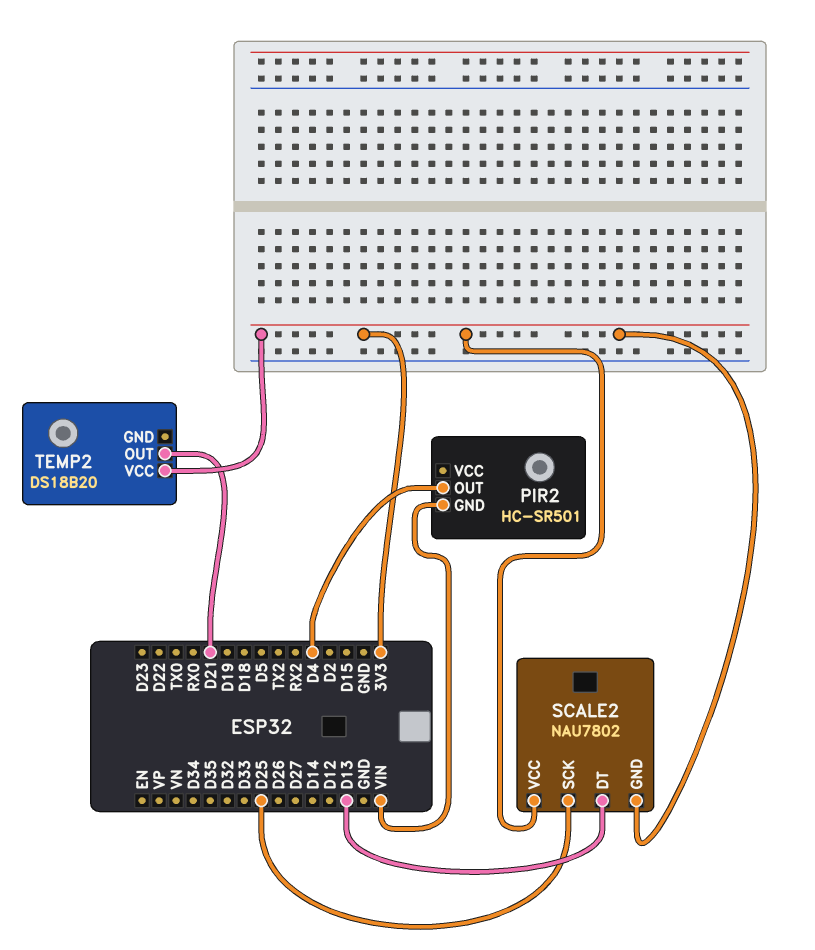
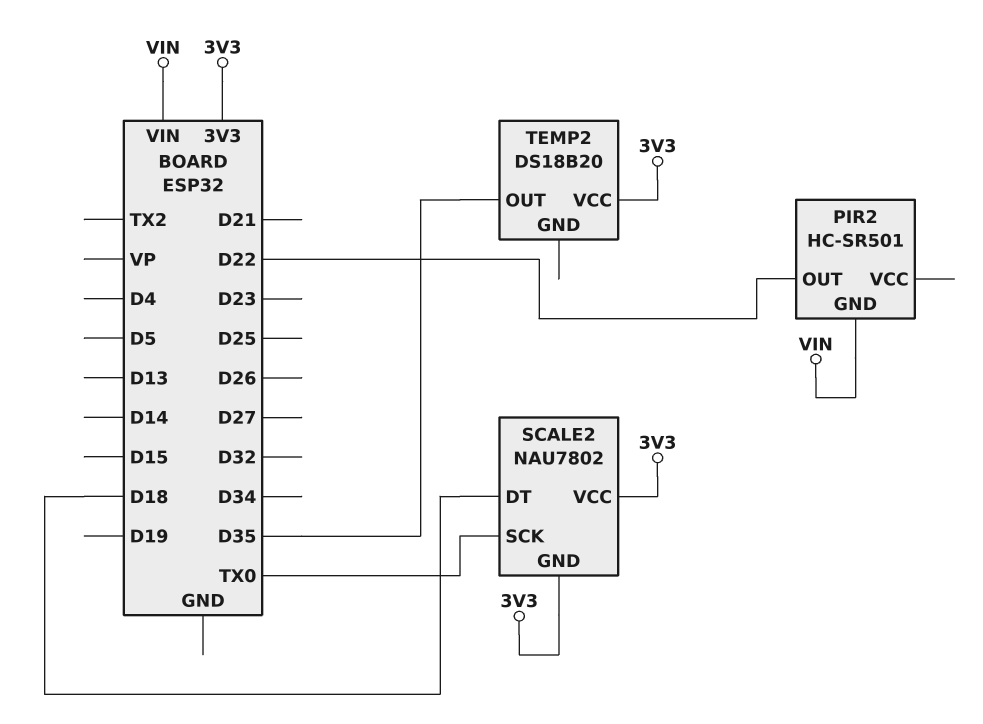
PIR2 pin OUT: D4 -> D22
SCALE2 pin DT: D13 -> D18
SCALE2 pin SCK: D25 -> TX0
TEMP2 pin OUT: D21 -> D35

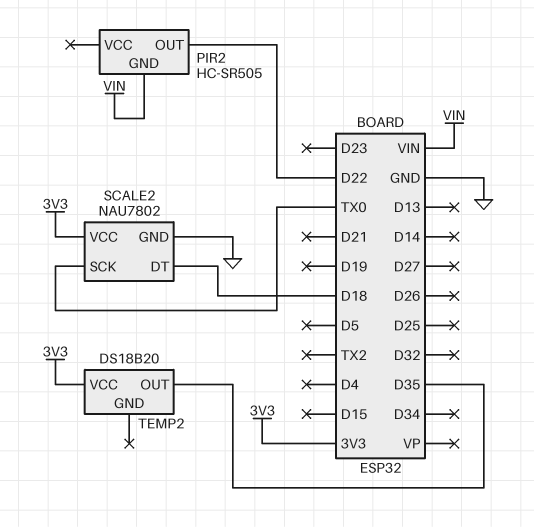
PIR2: HC-SR501 -> HC-SR505
SCALE2 pin GND: 3V3 -> GND

